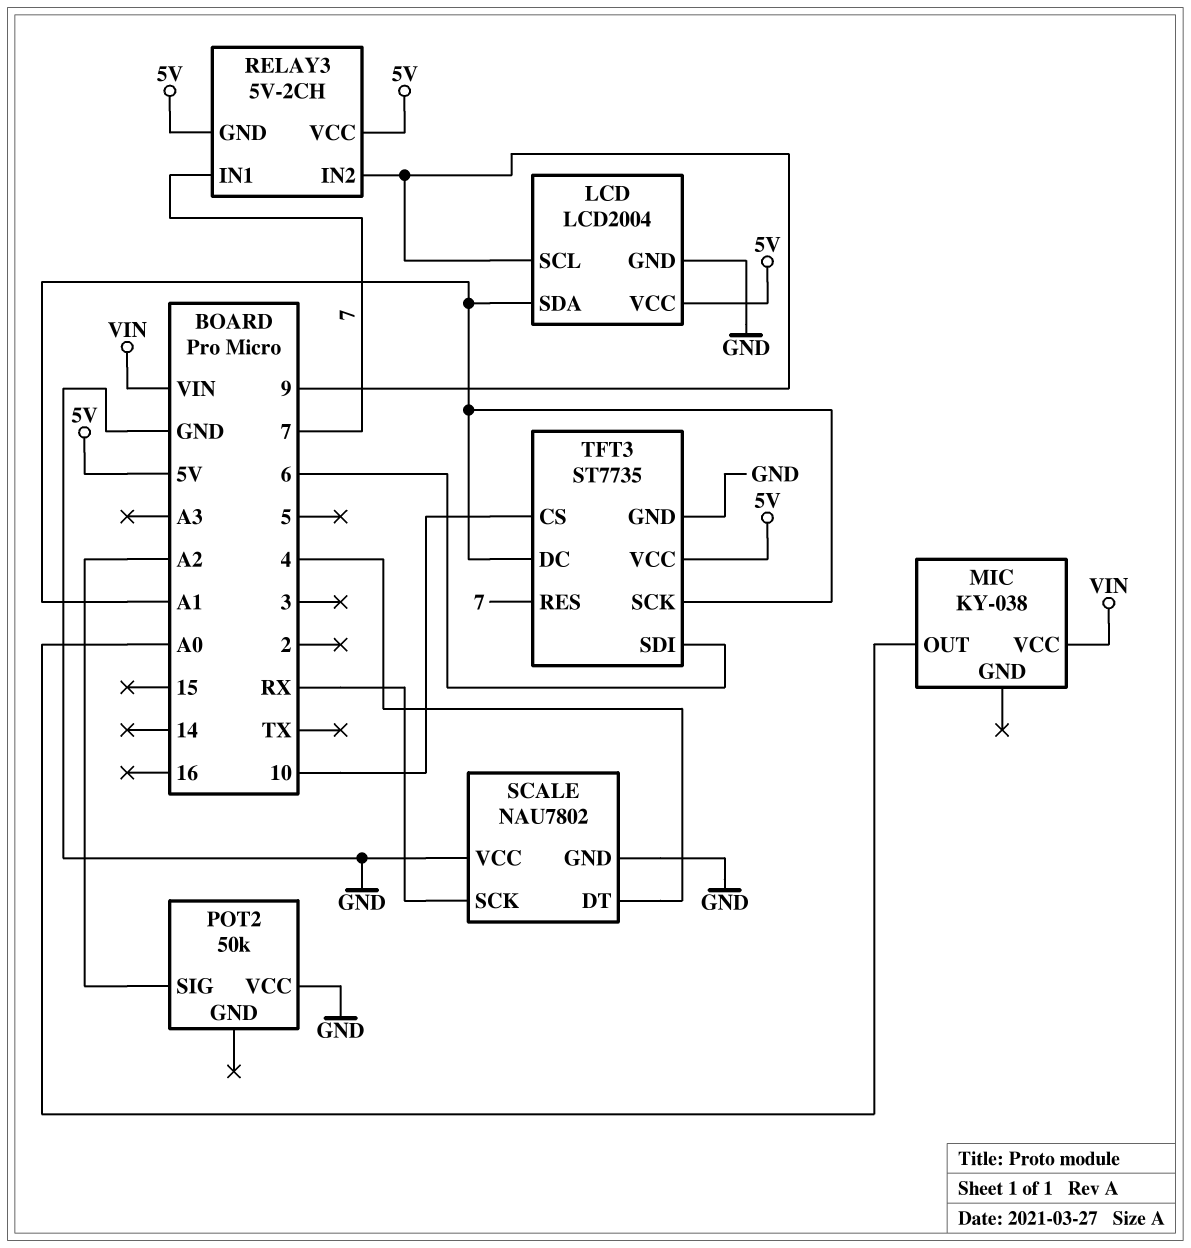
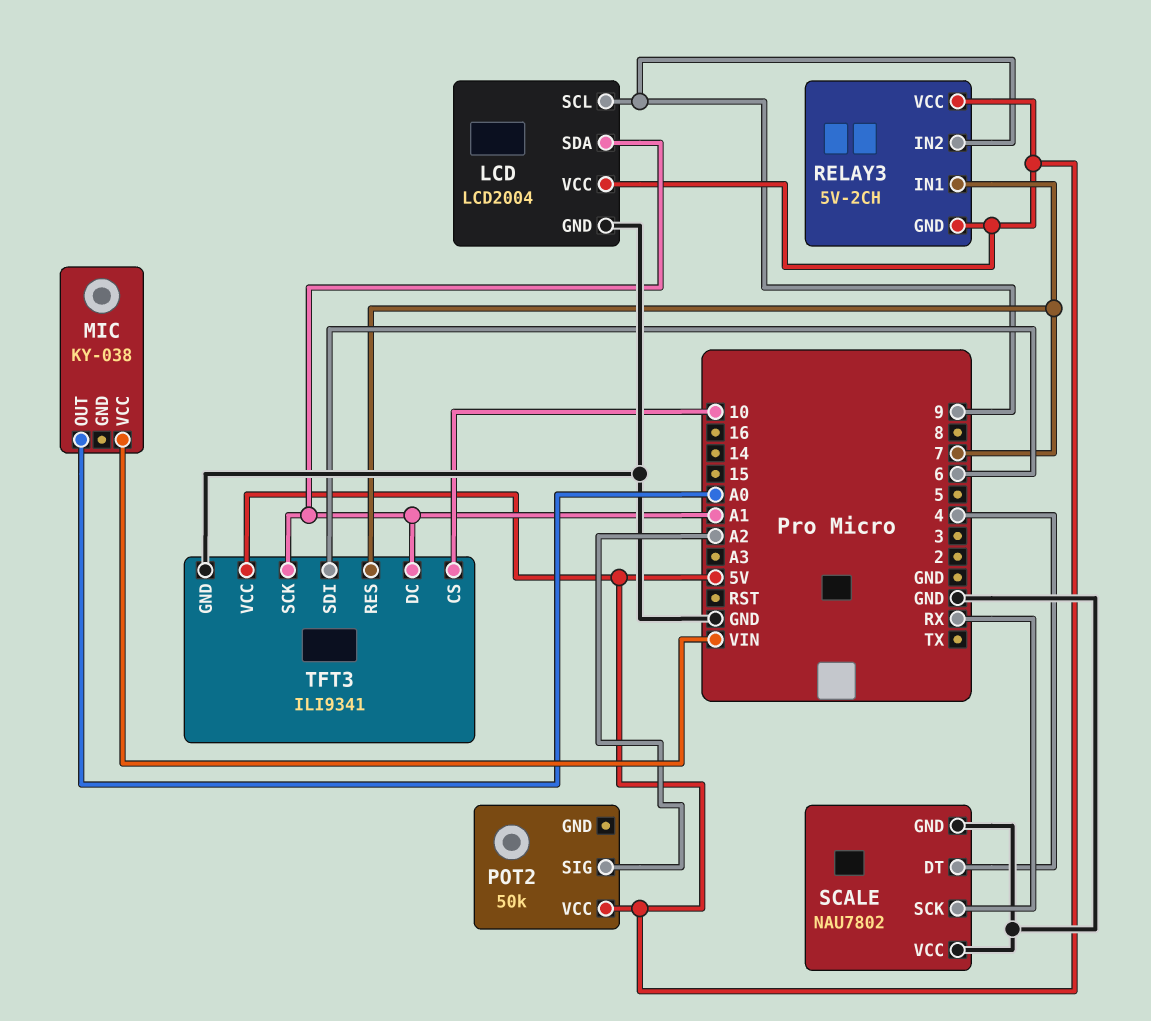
POT2 pin VCC: GND -> 5V
TFT3: ST7735 -> ILI9341

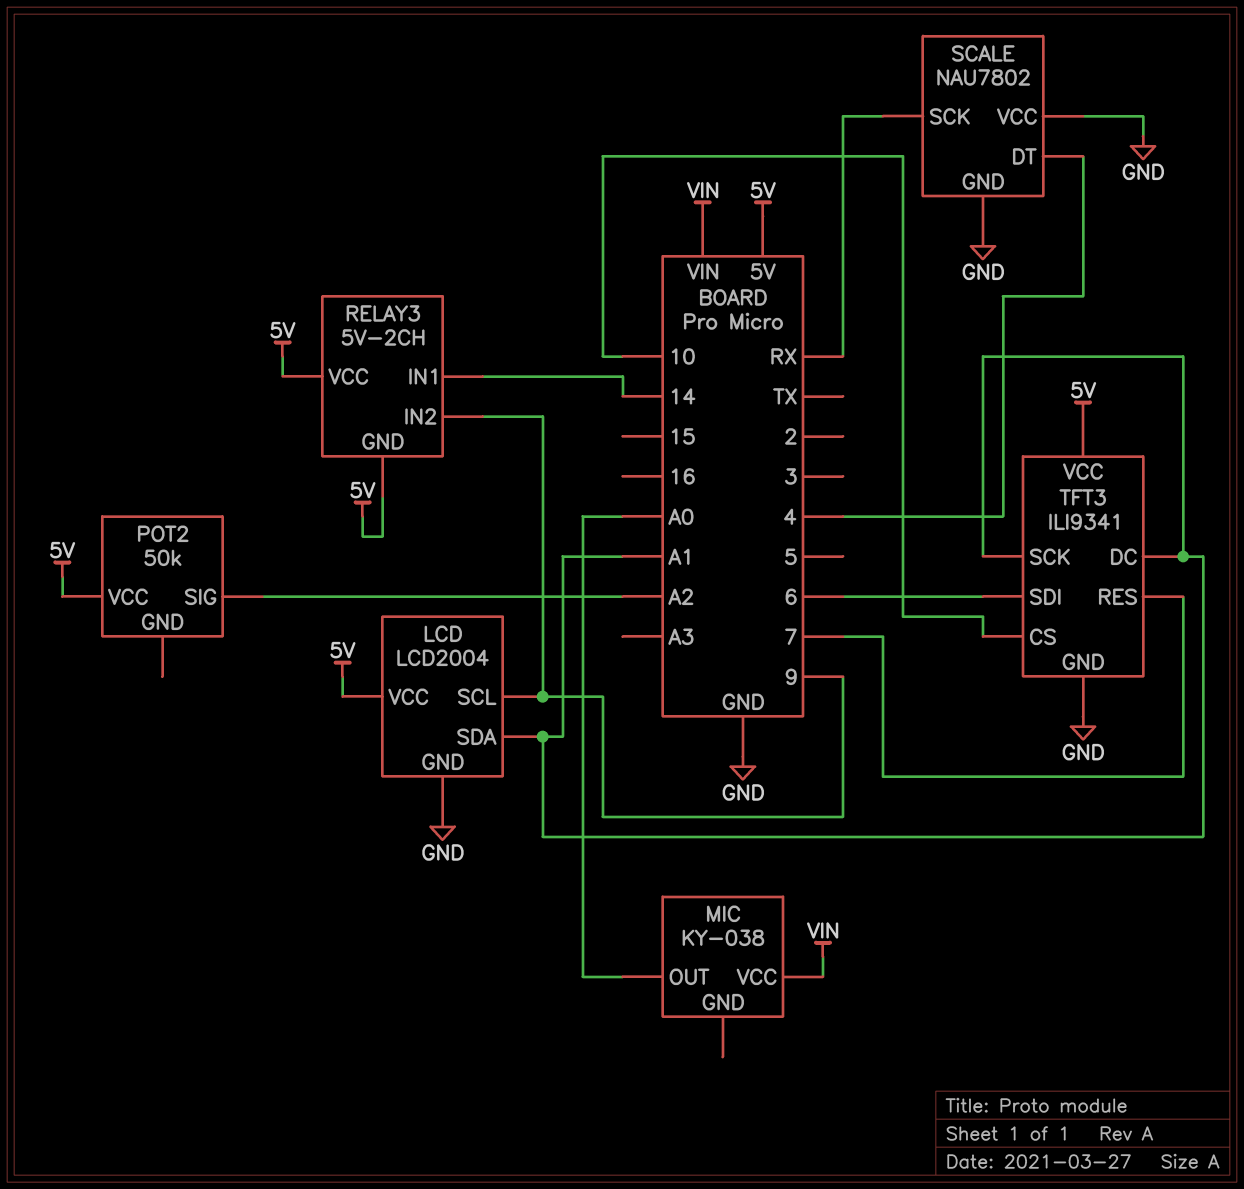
RELAY3 pin IN1: 7 -> 14

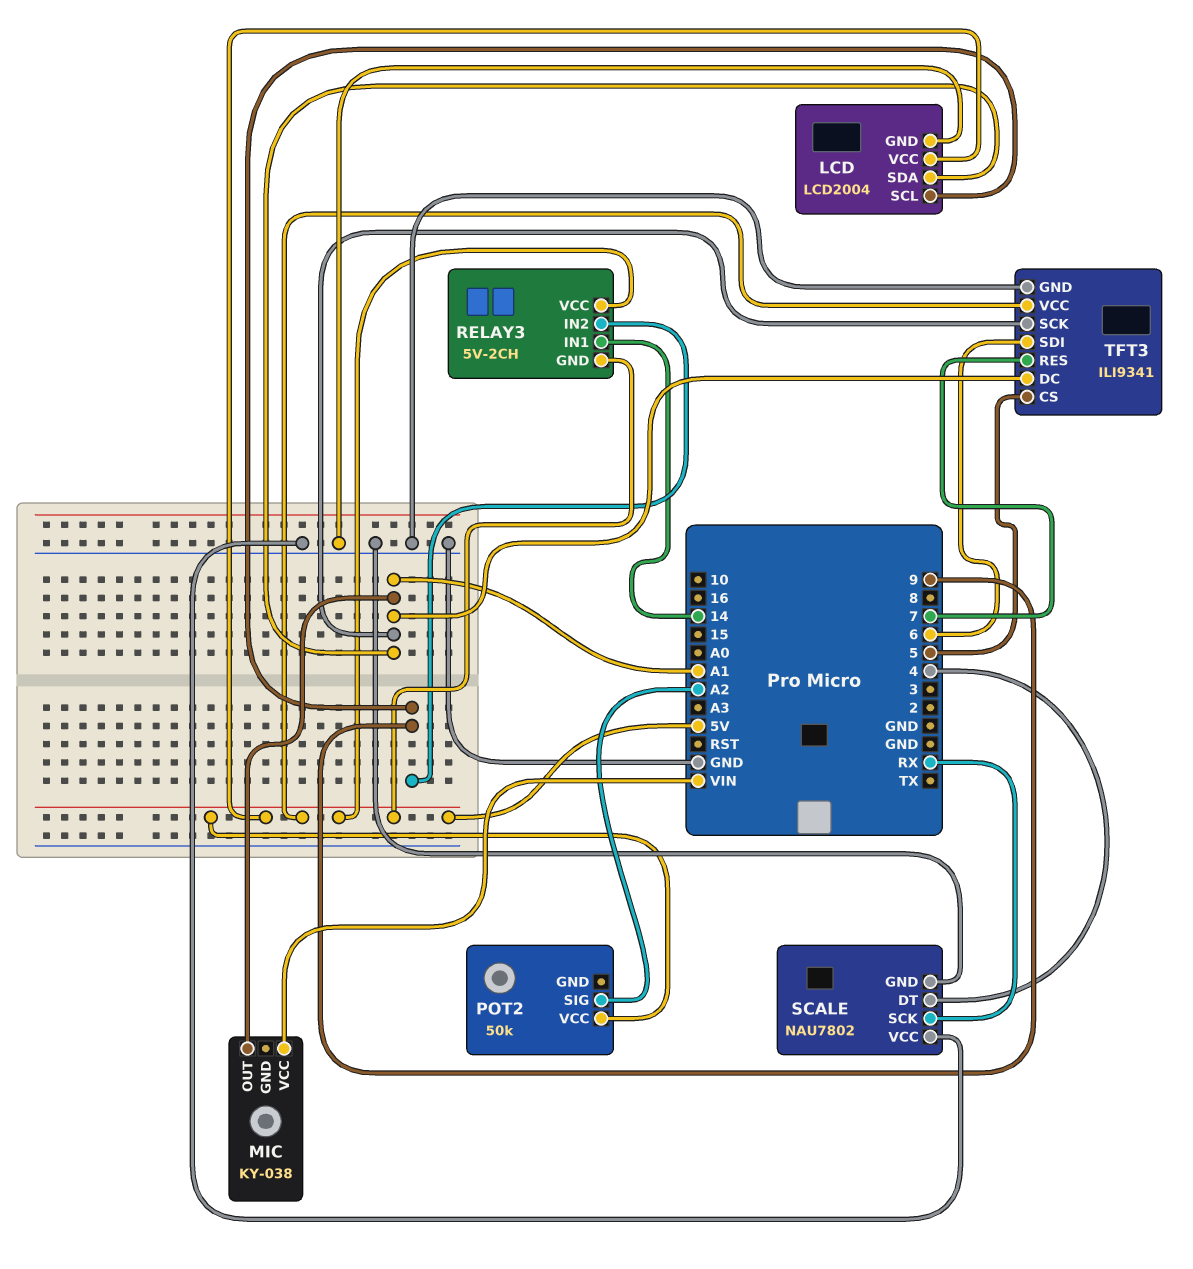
MIC pin OUT: A0 -> A1
TFT3 pin CS: 10 -> 5

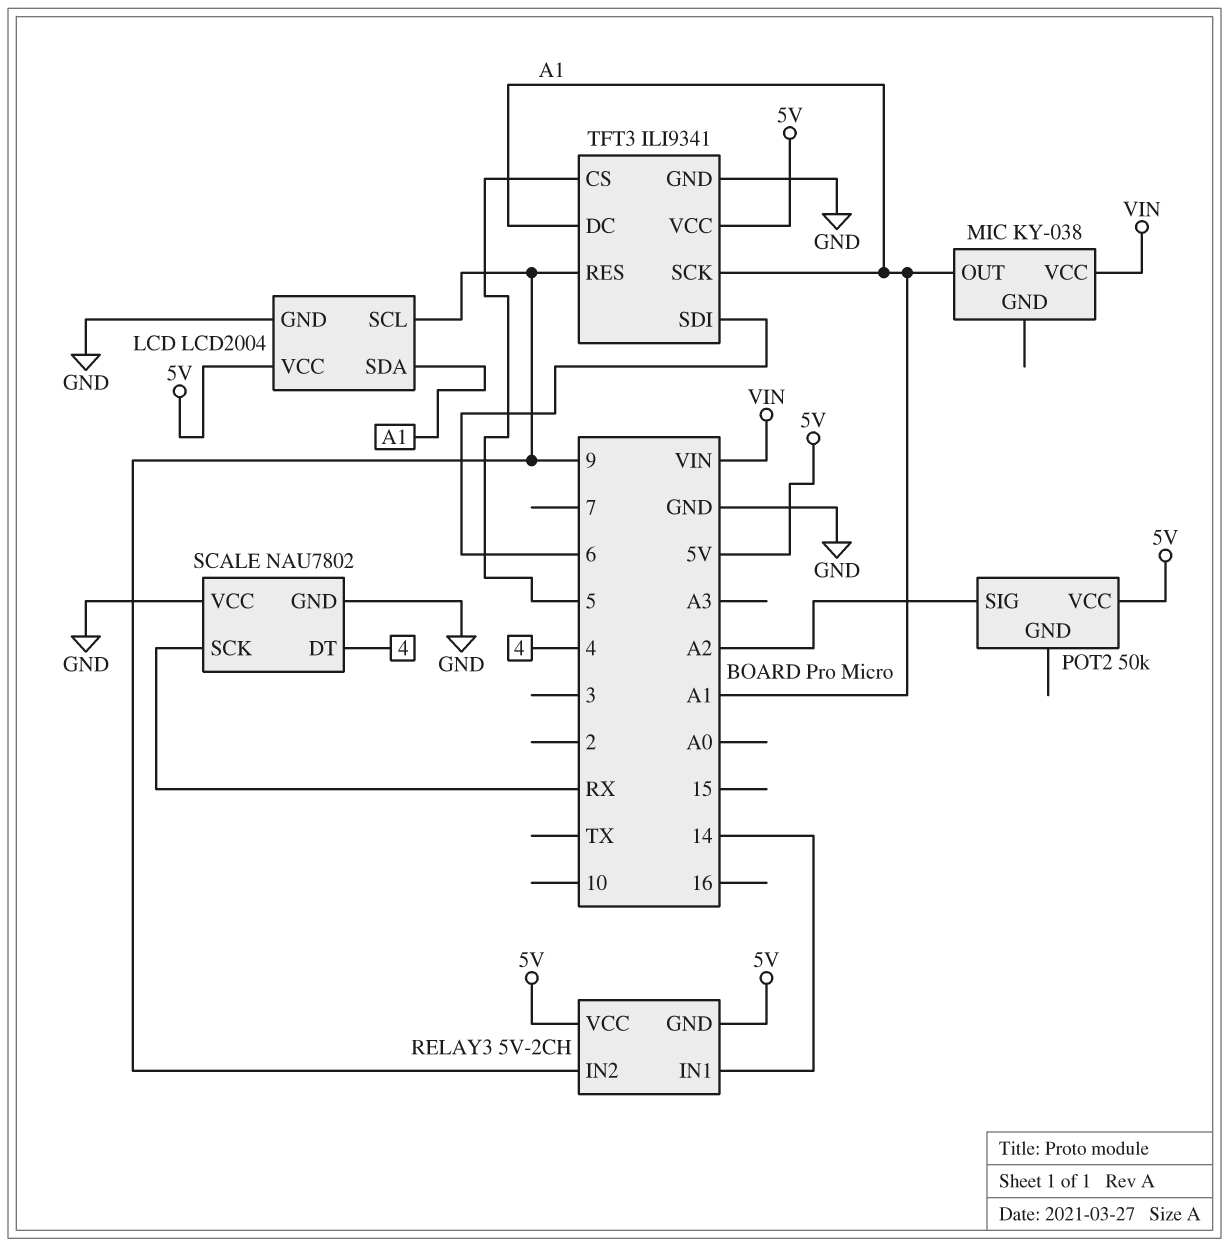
TFT3 pin RES: 7 -> 9

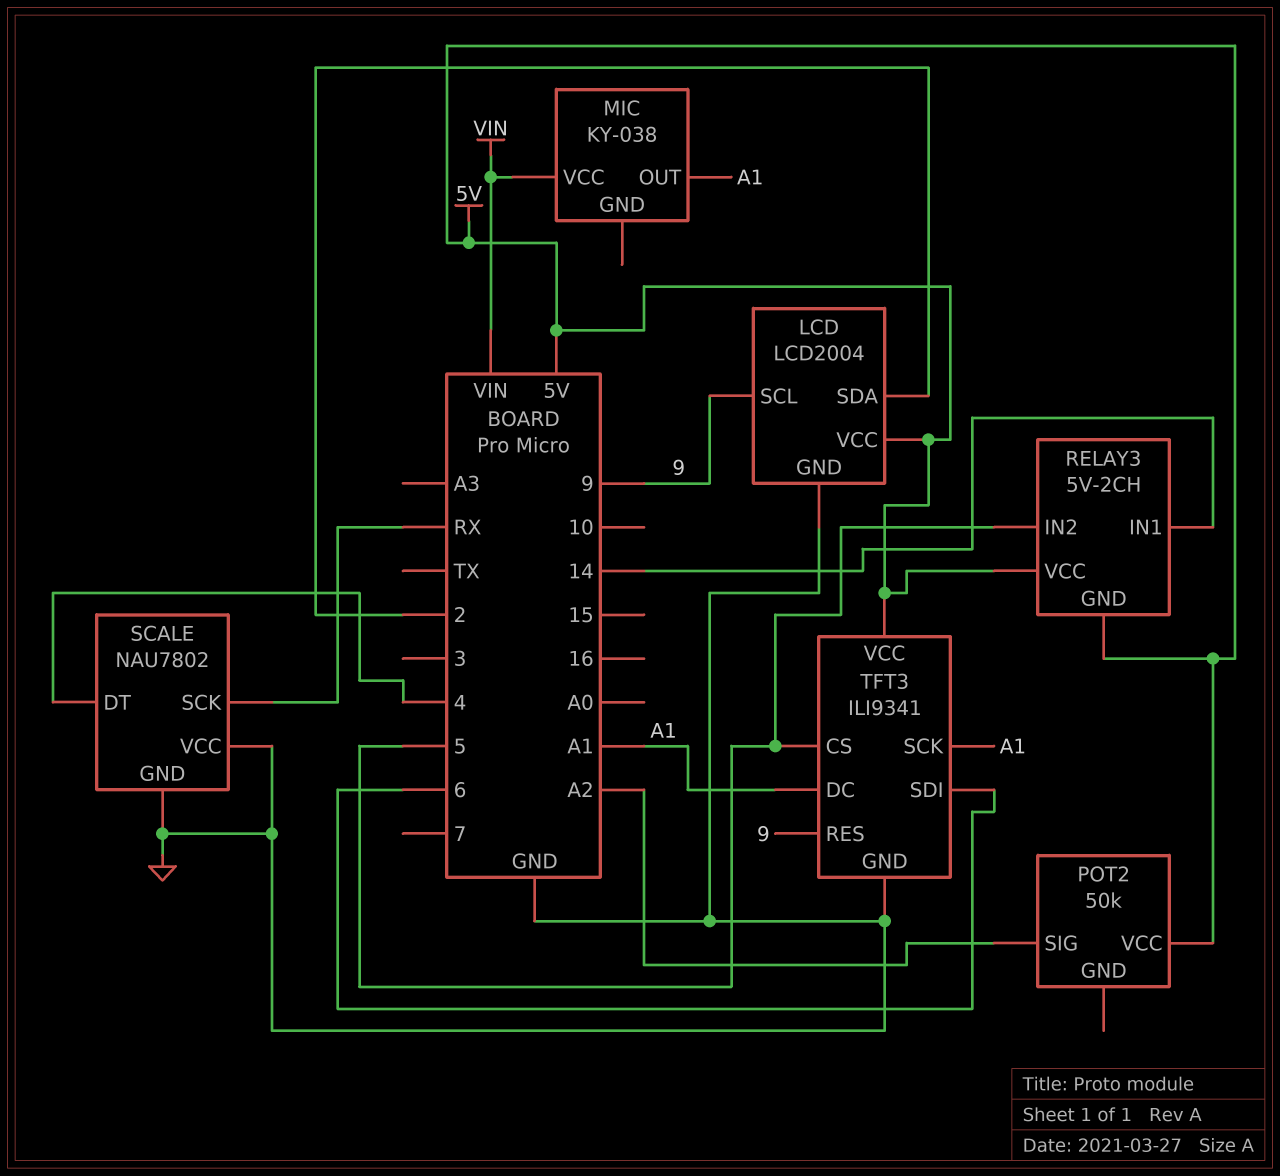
LCD pin SDA: A1 -> 2
RELAY3 pin IN2: 9 -> 5

